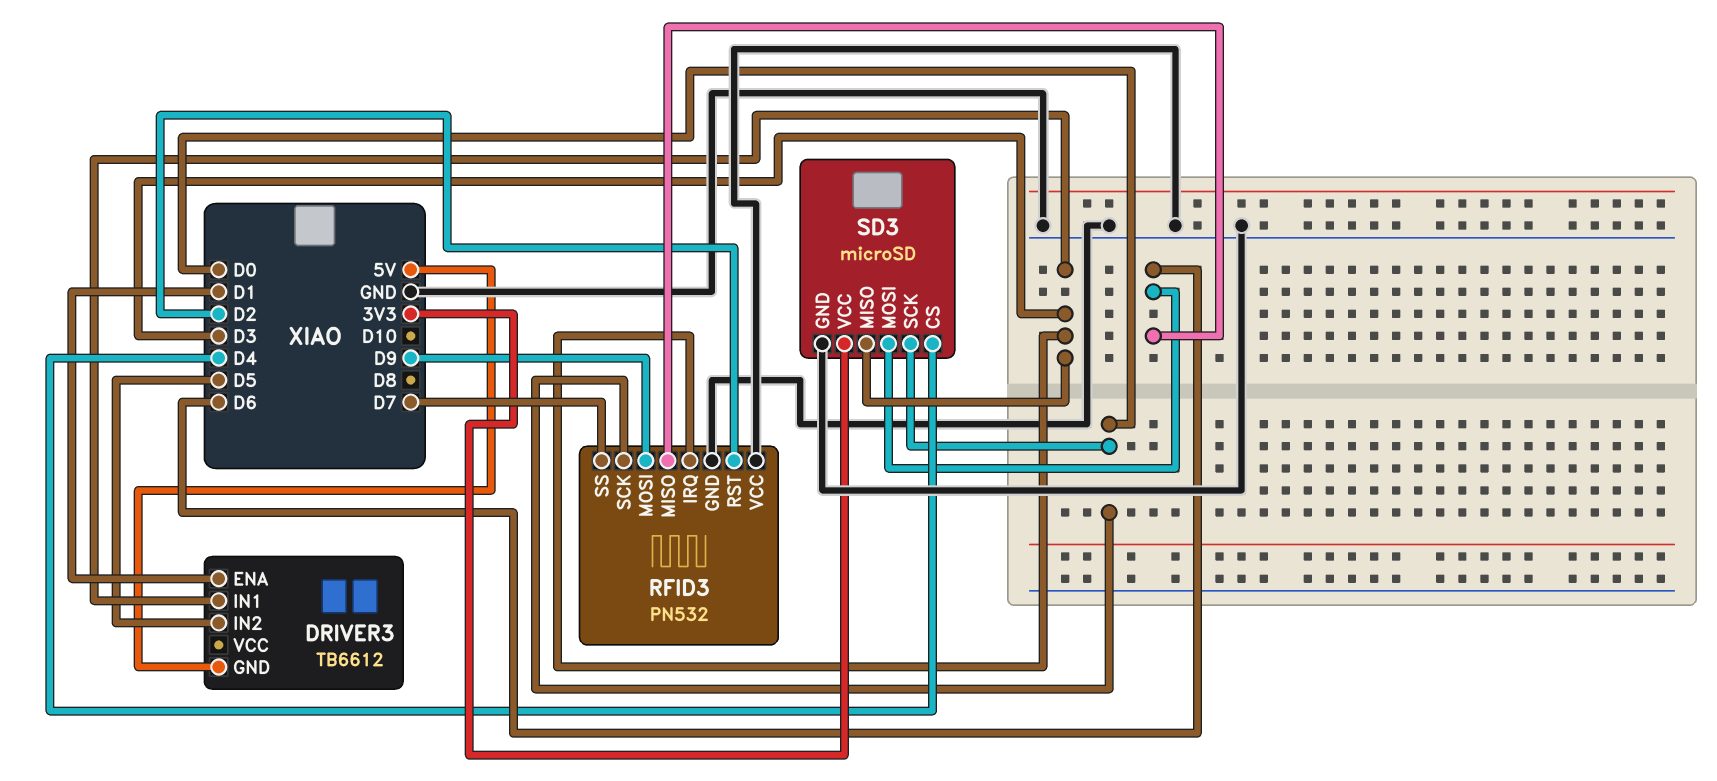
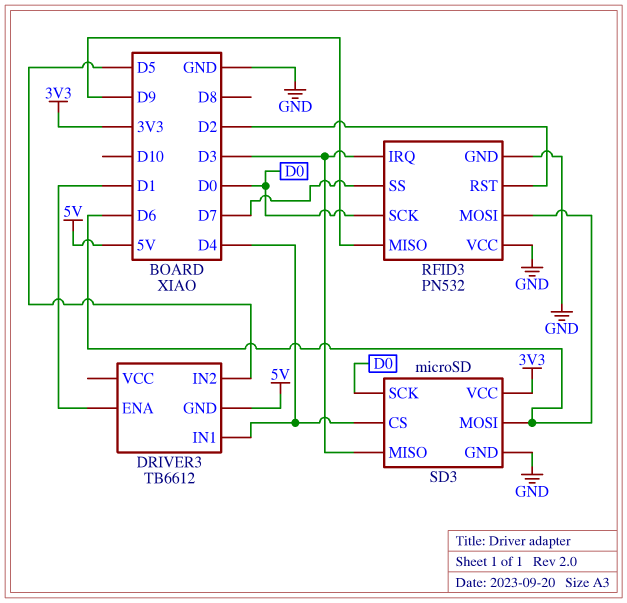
DRIVER3 pin IN1: D3 -> D4
RFID3 pin MISO: D6 -> D9
RFID3 pin MOSI: D9 -> D6

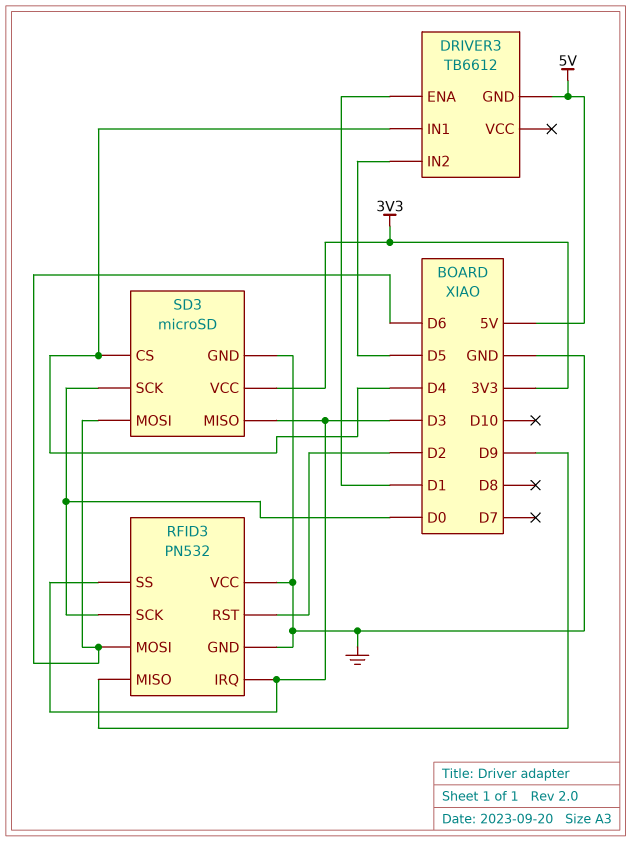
RFID3 pin SS: D7 -> D3

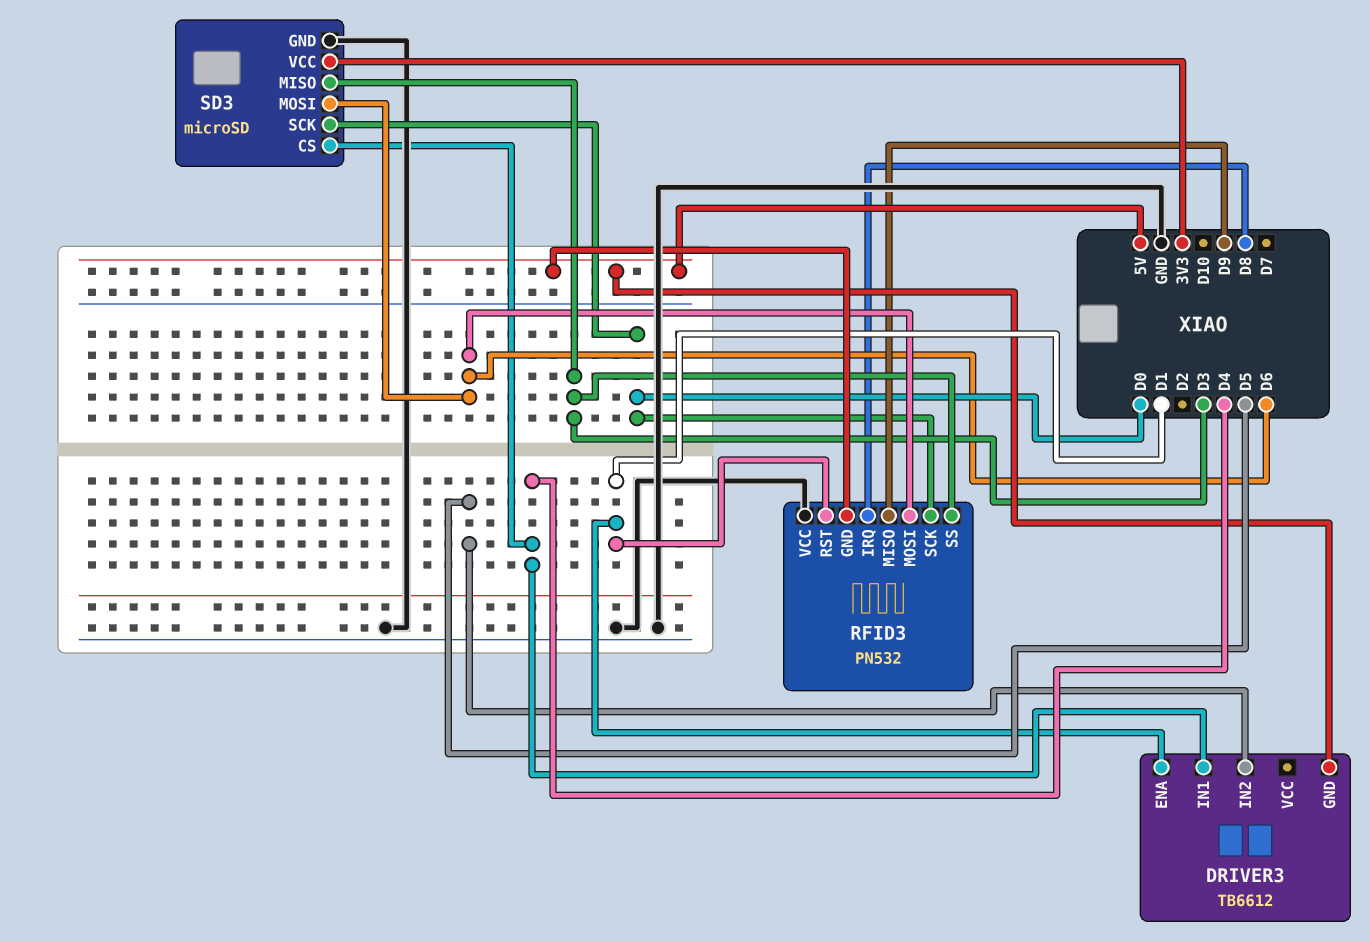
RFID3 pin GND: GND -> 5V
RFID3 pin IRQ: D3 -> D8
RFID3 pin RST: D2 -> D1

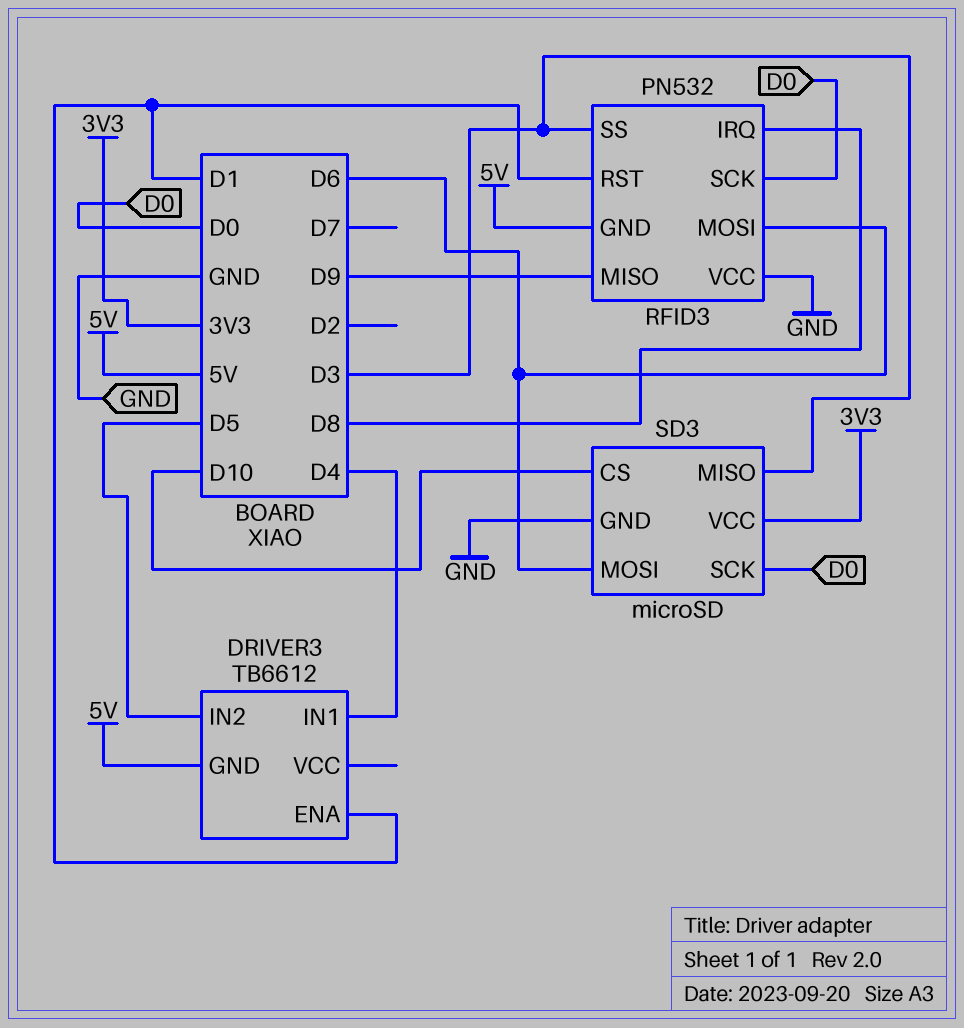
SD3 pin CS: D4 -> D10

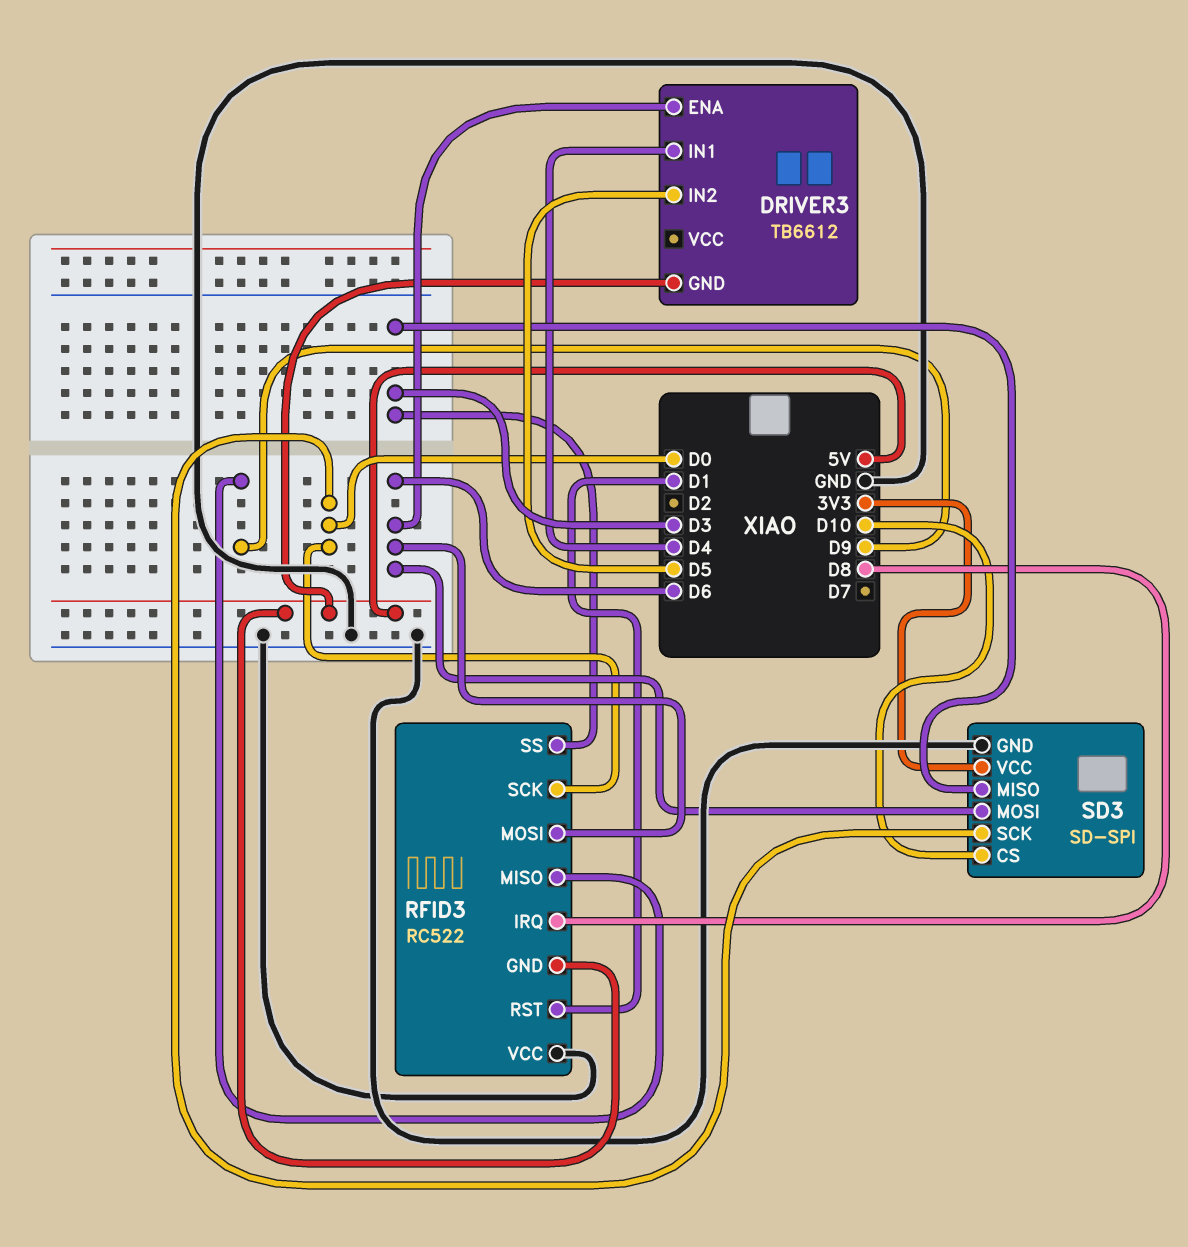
DRIVER3 pin ENA: D1 -> D6
RFID3: PN532 -> RC522
SD3: microSD -> SD-SPI

